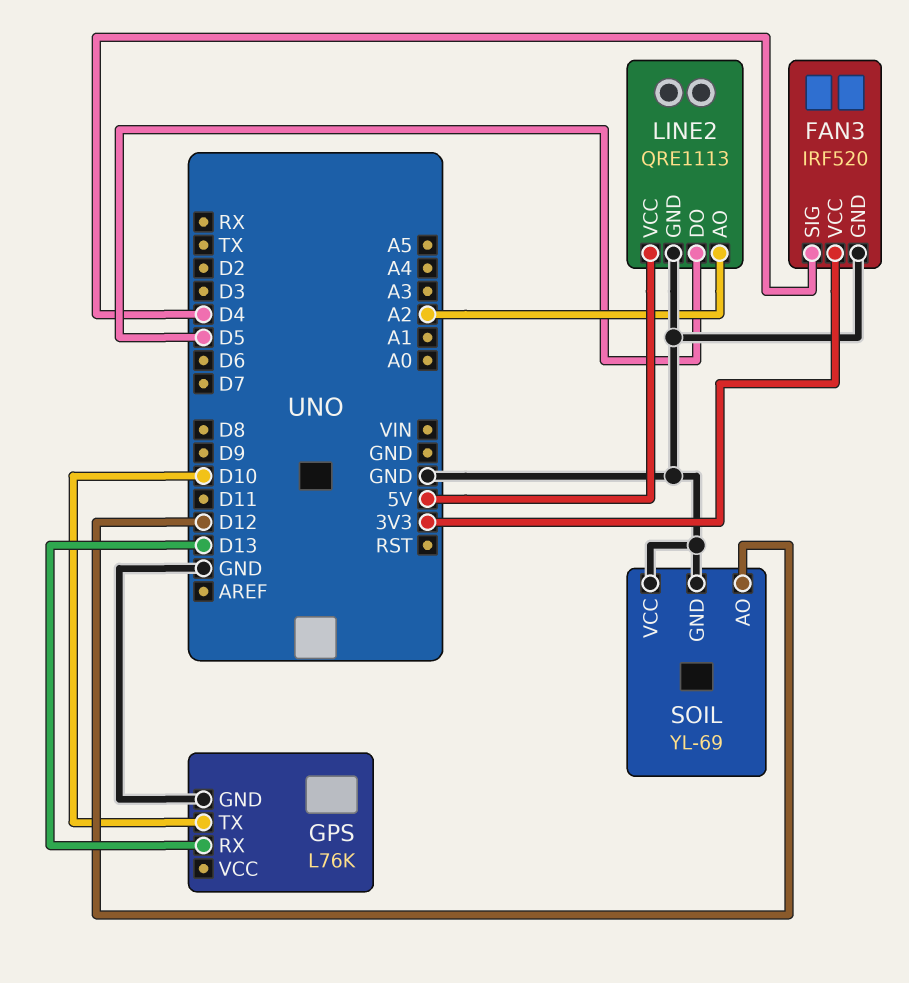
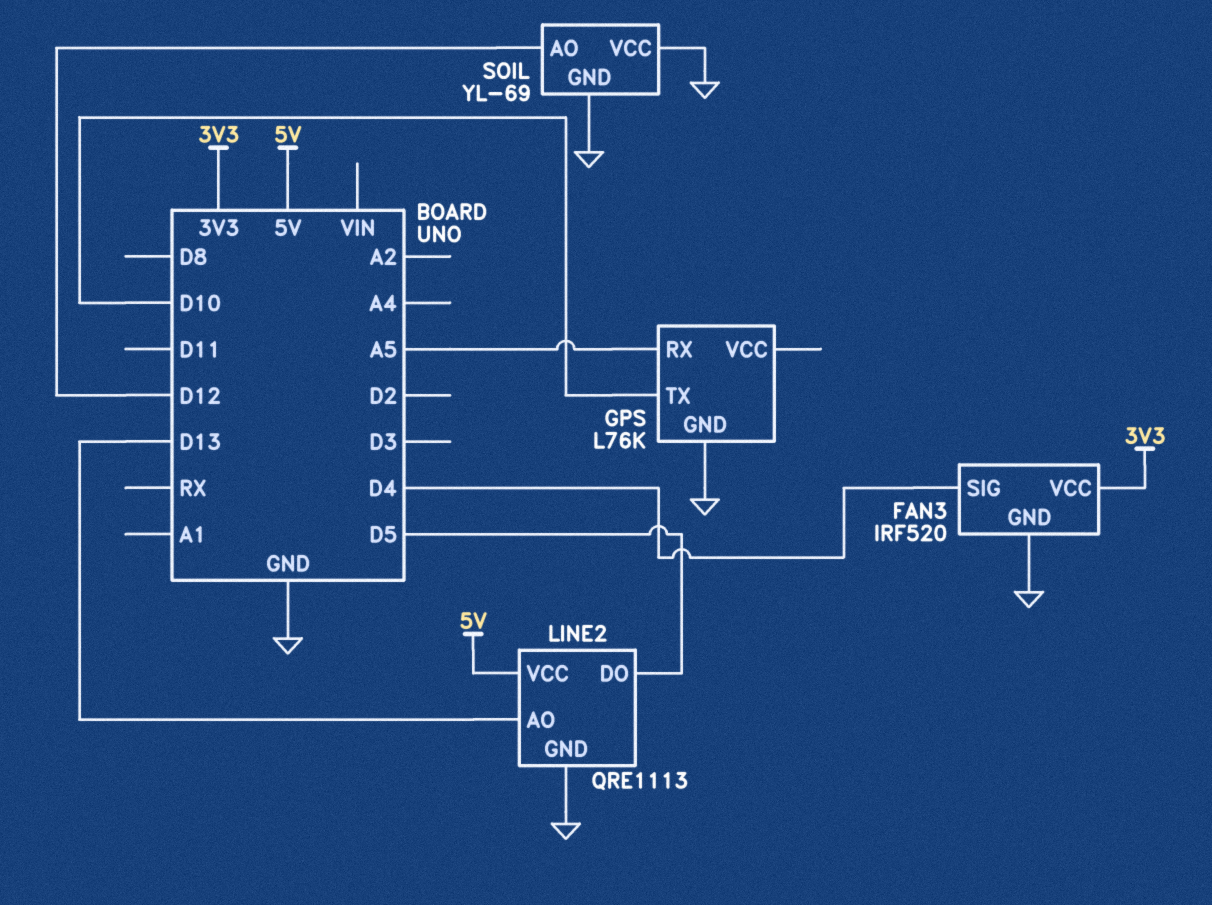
GPS pin RX: D13 -> A5
LINE2 pin AO: A2 -> D13

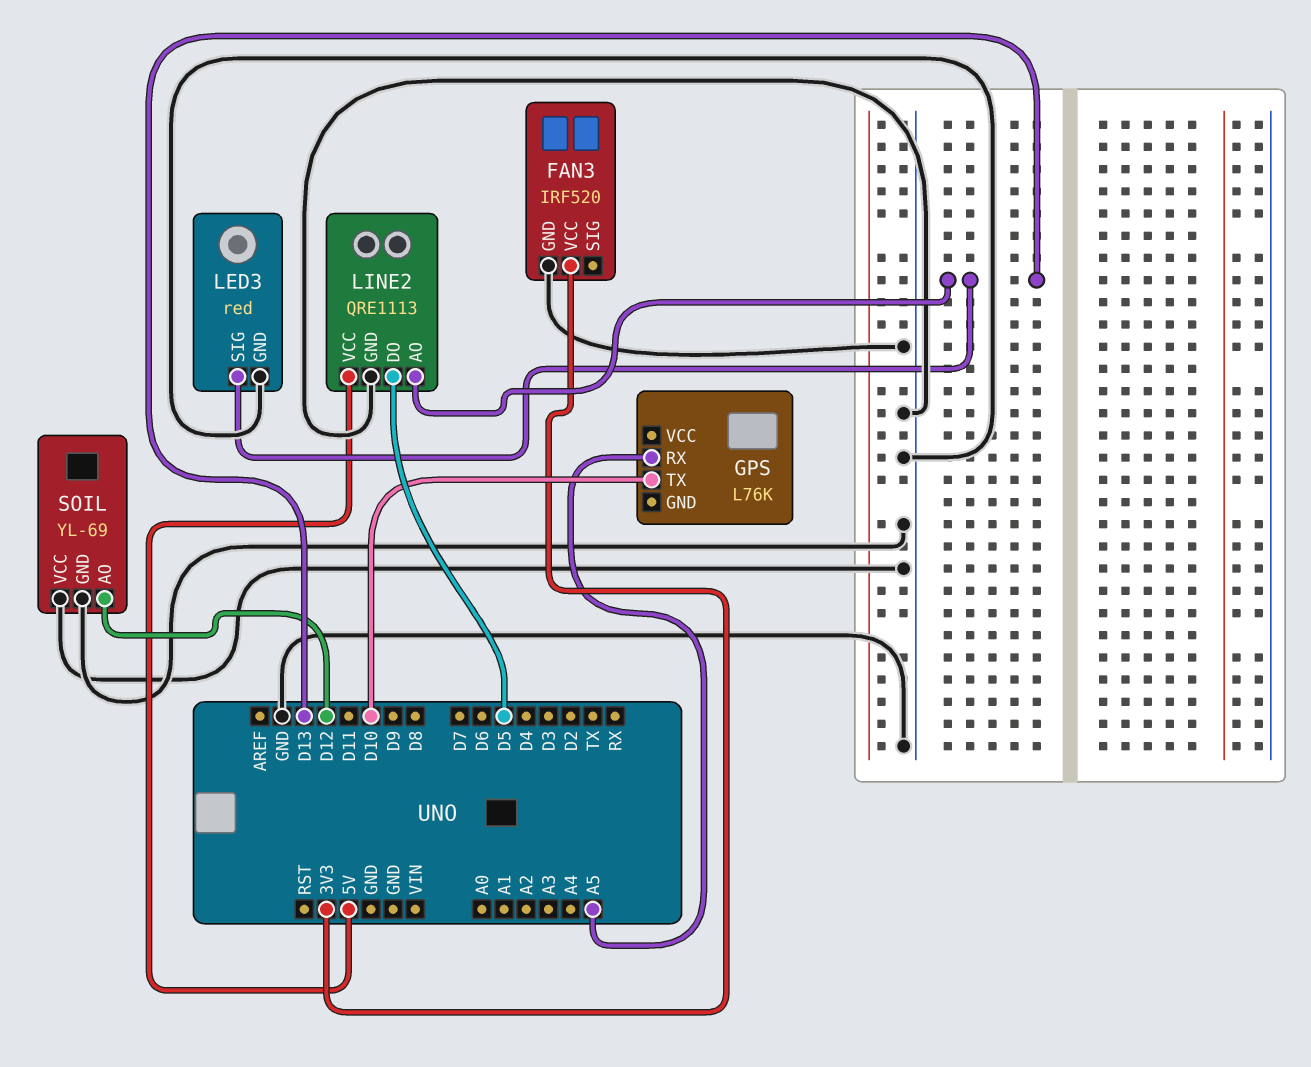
FAN3 pin SIG: D4 -> none
GPS pin GND: GND -> none
LED3: none -> red
LED3 pin GND: none -> GND
LED3 pin SIG: none -> D13

